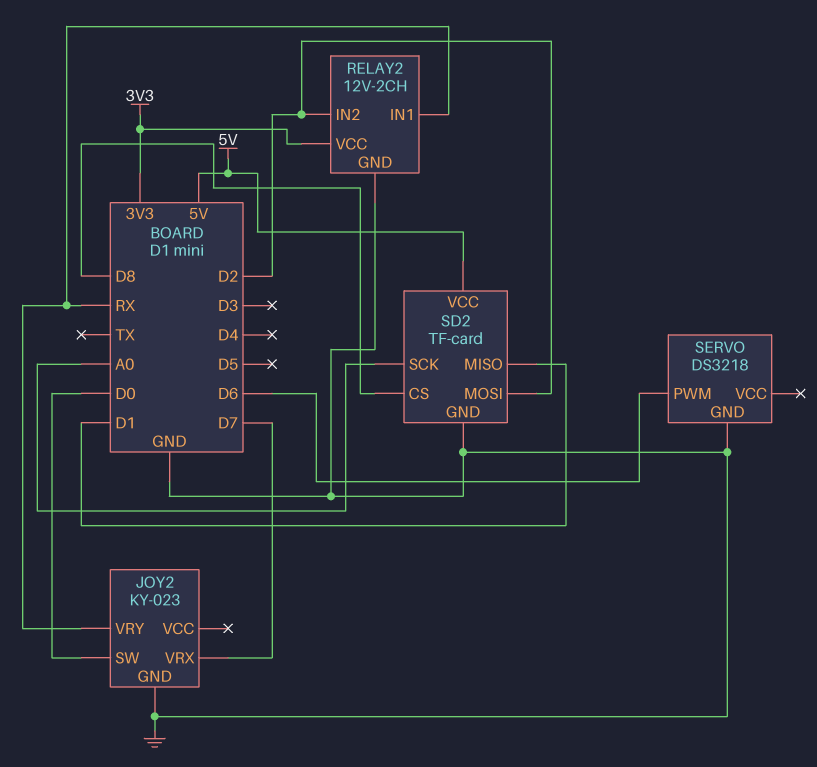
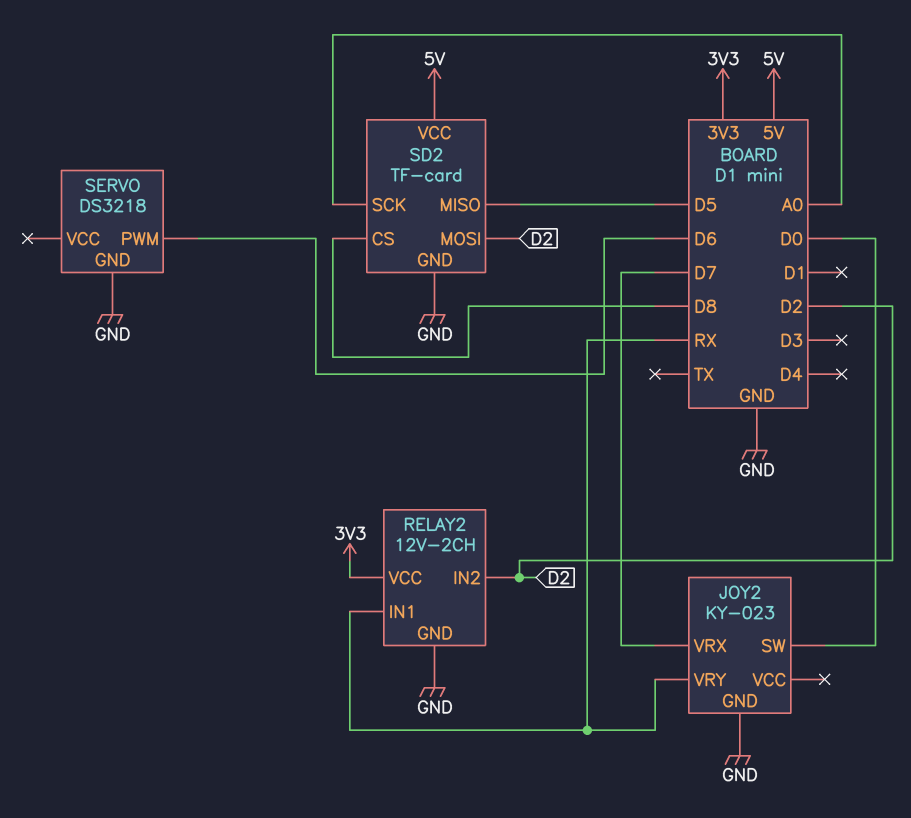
SD2 pin MISO: D1 -> D5

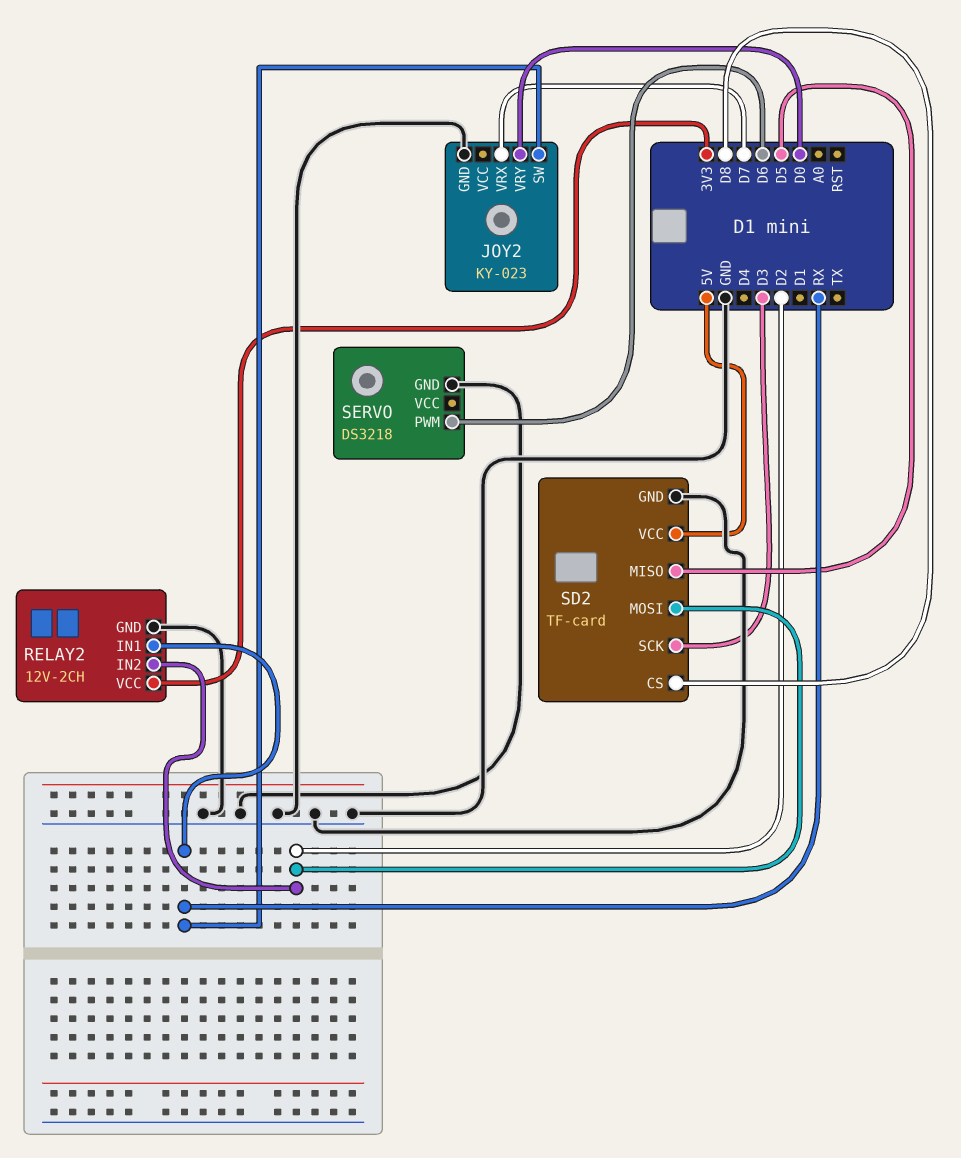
JOY2 pin SW: D0 -> RX
JOY2 pin VRY: RX -> D0
SD2 pin SCK: A0 -> D3

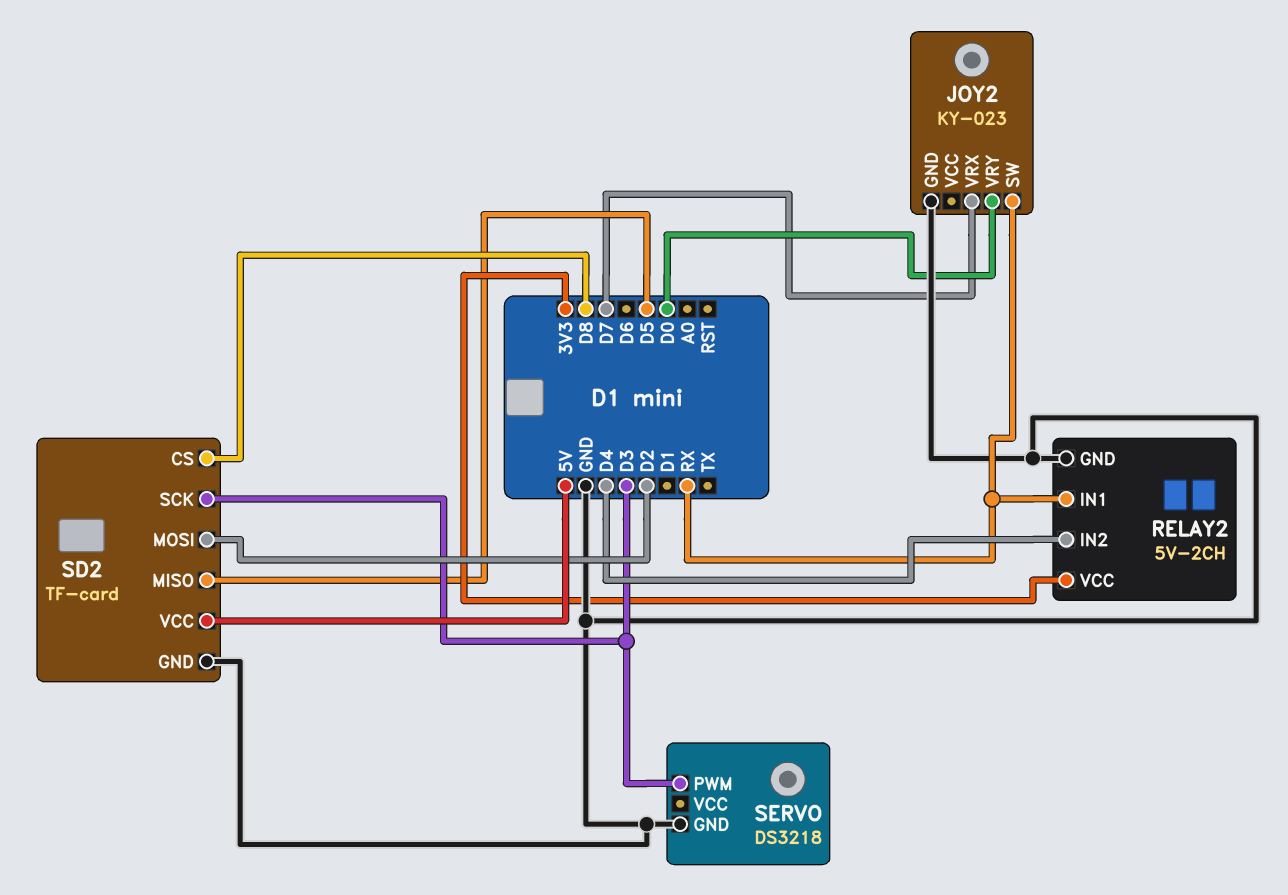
RELAY2: 12V-2CH -> 5V-2CH
RELAY2 pin IN2: D2 -> D4
SERVO pin PWM: D6 -> D3

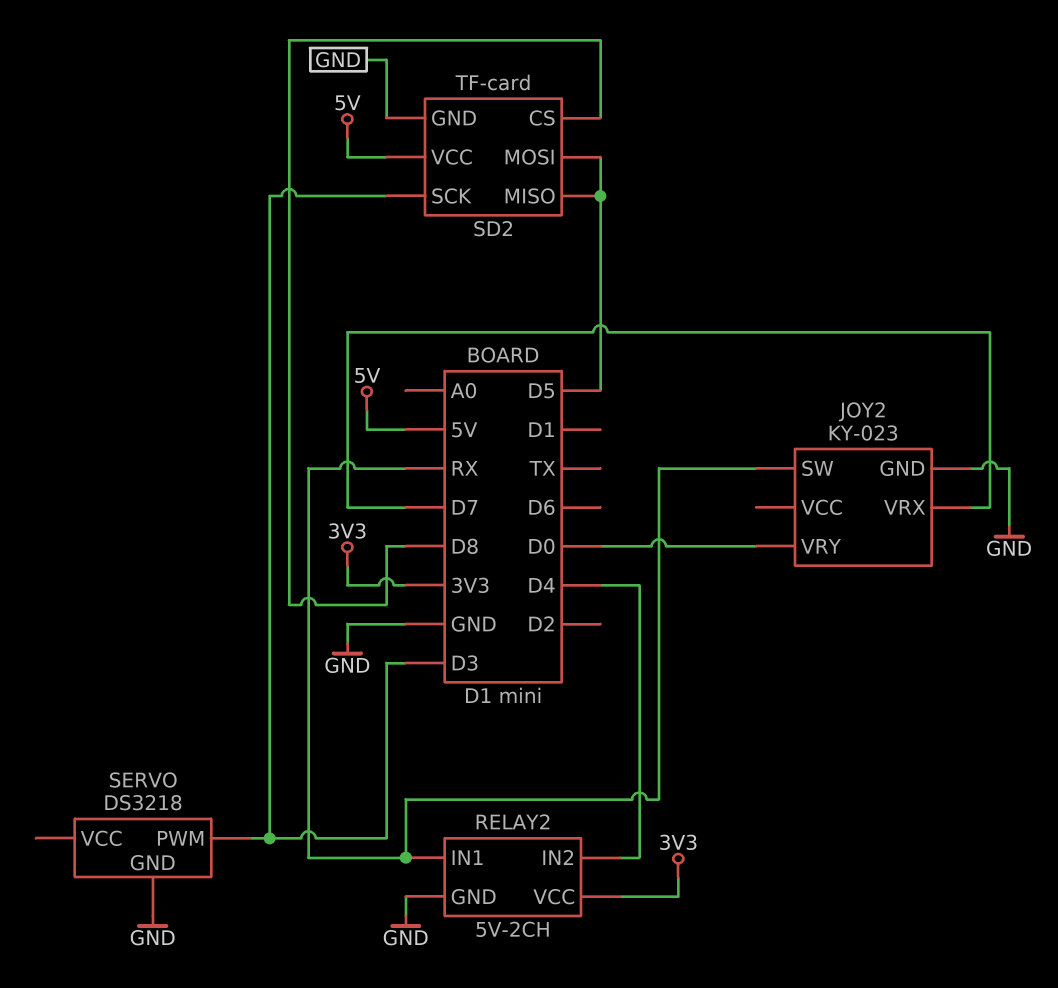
SD2 pin MOSI: D2 -> D5

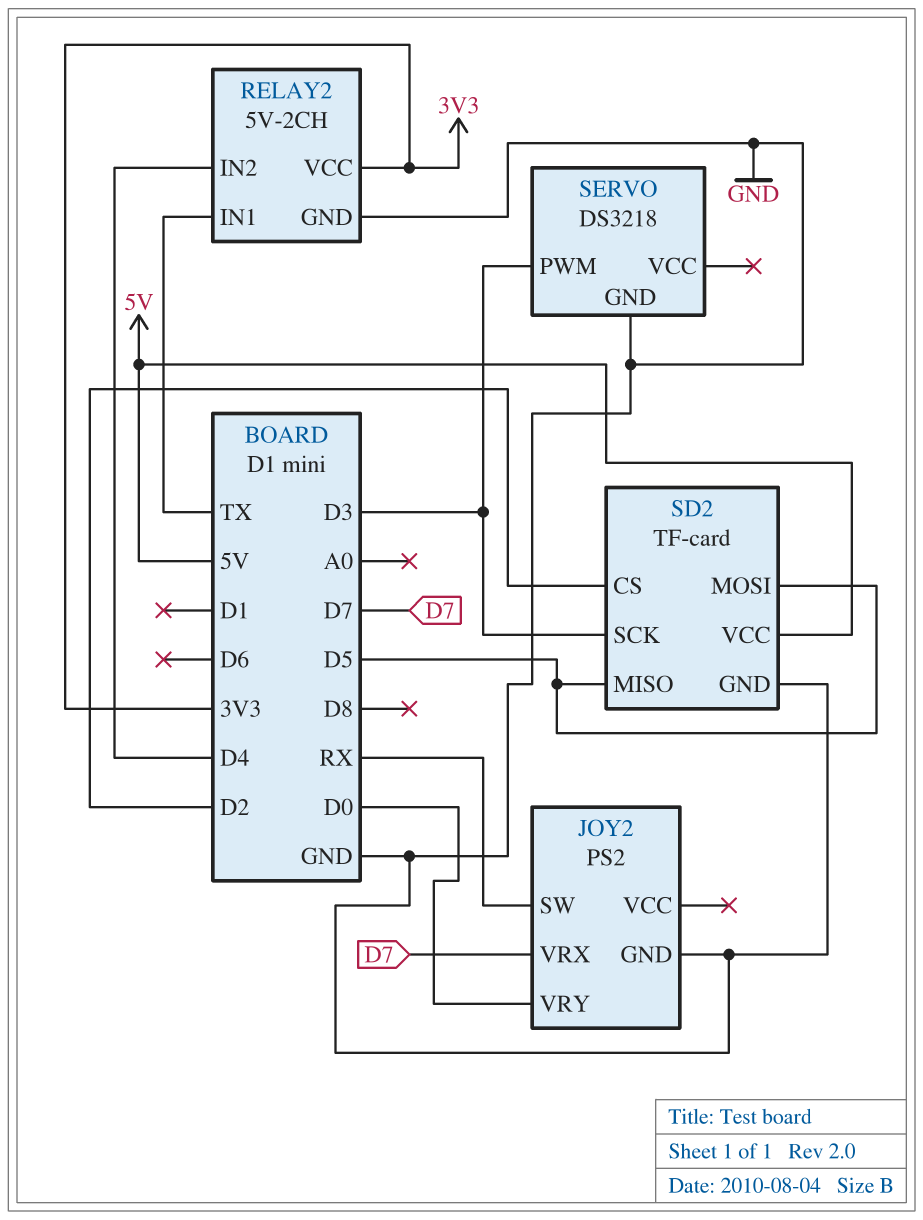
JOY2: KY-023 -> PS2
RELAY2 pin IN1: RX -> TX
SD2 pin CS: D8 -> D2

